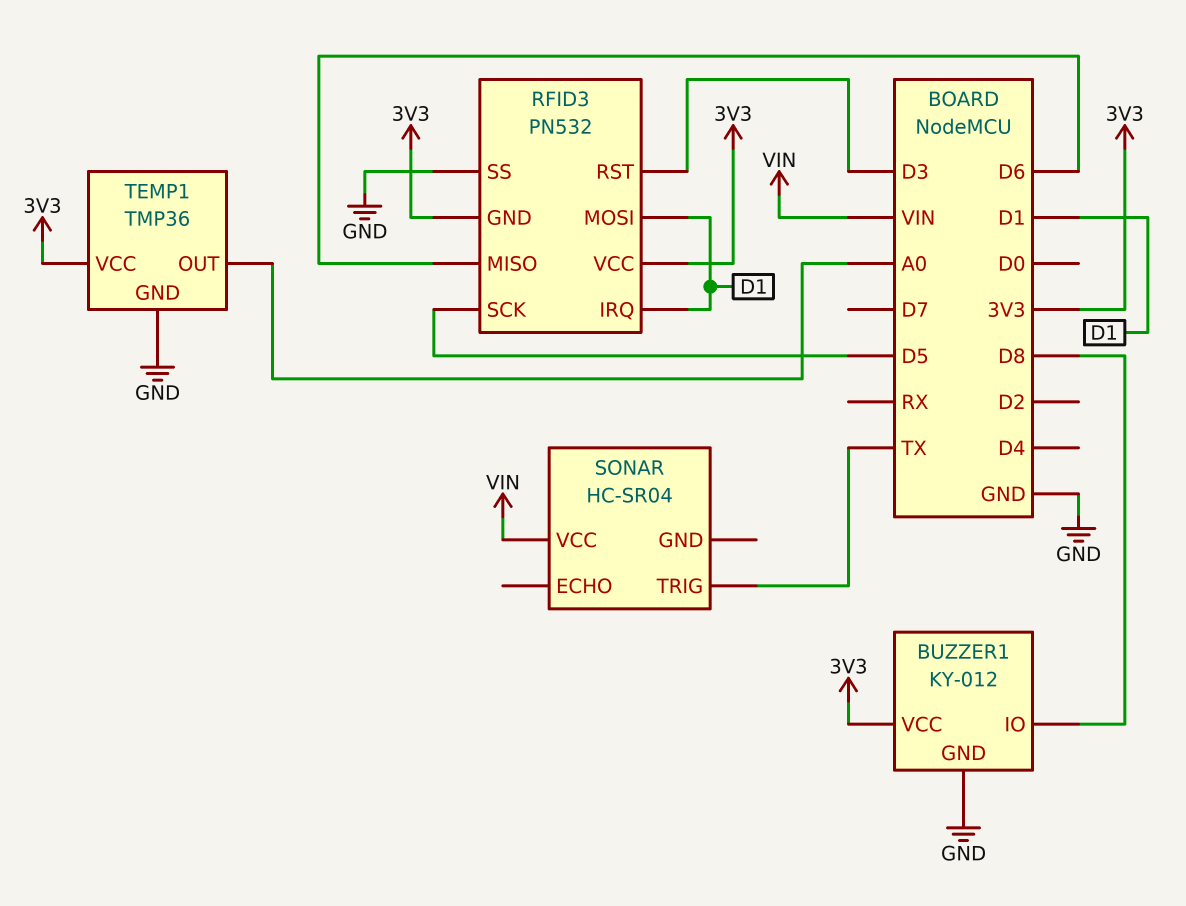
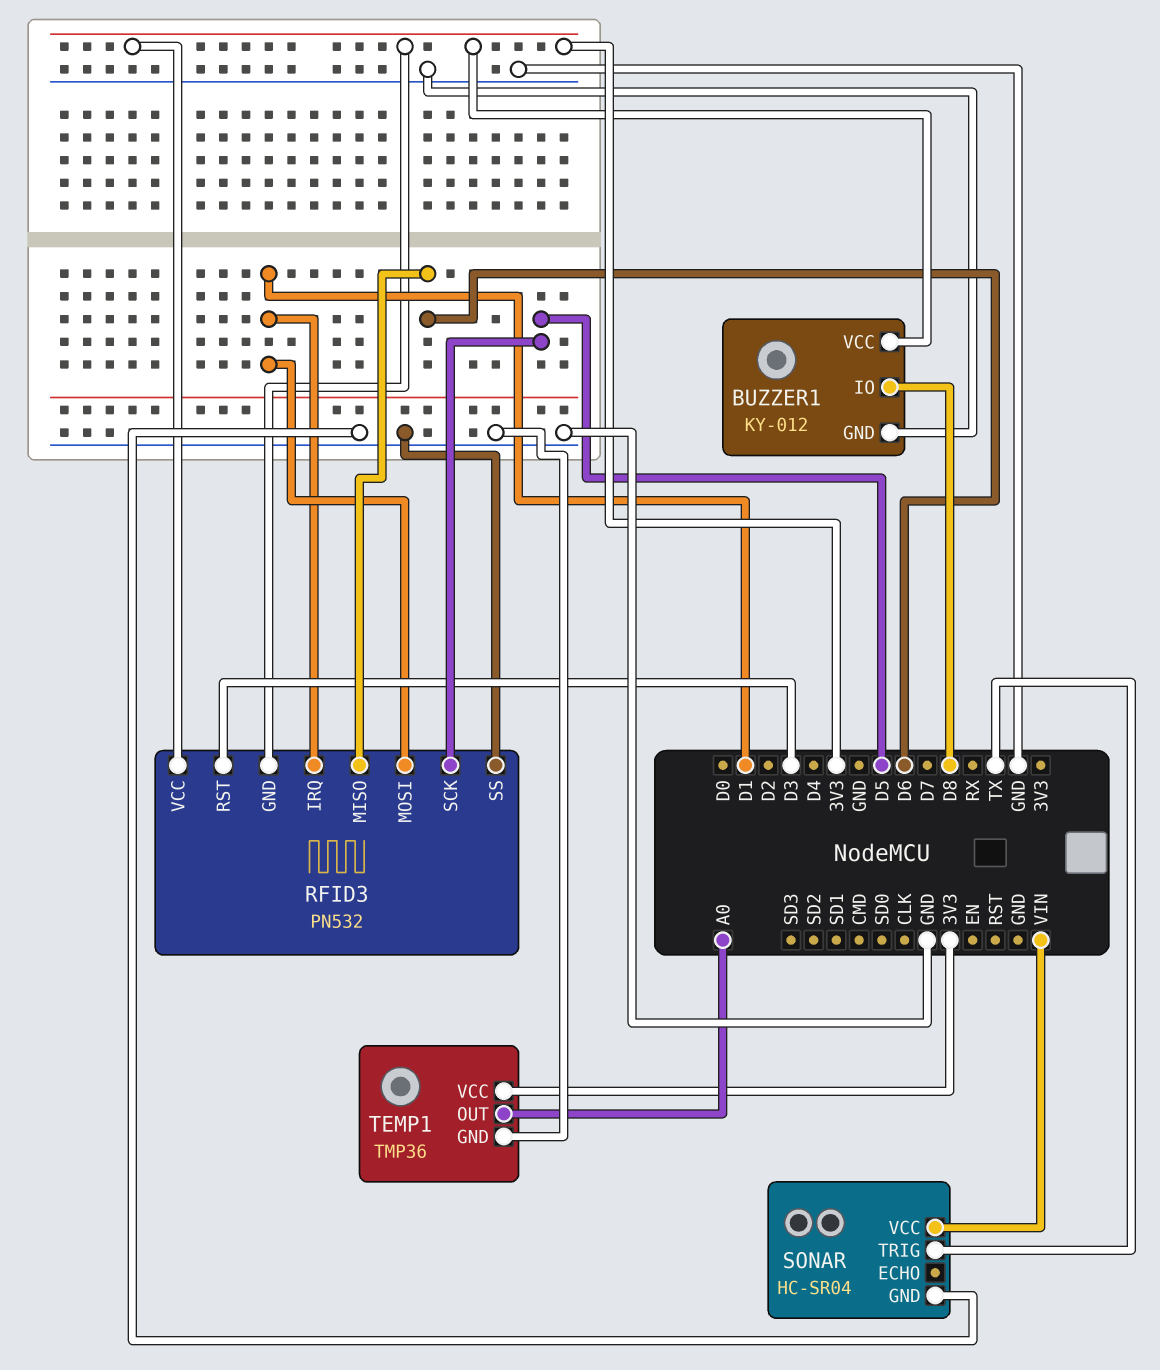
SONAR pin GND: none -> GND

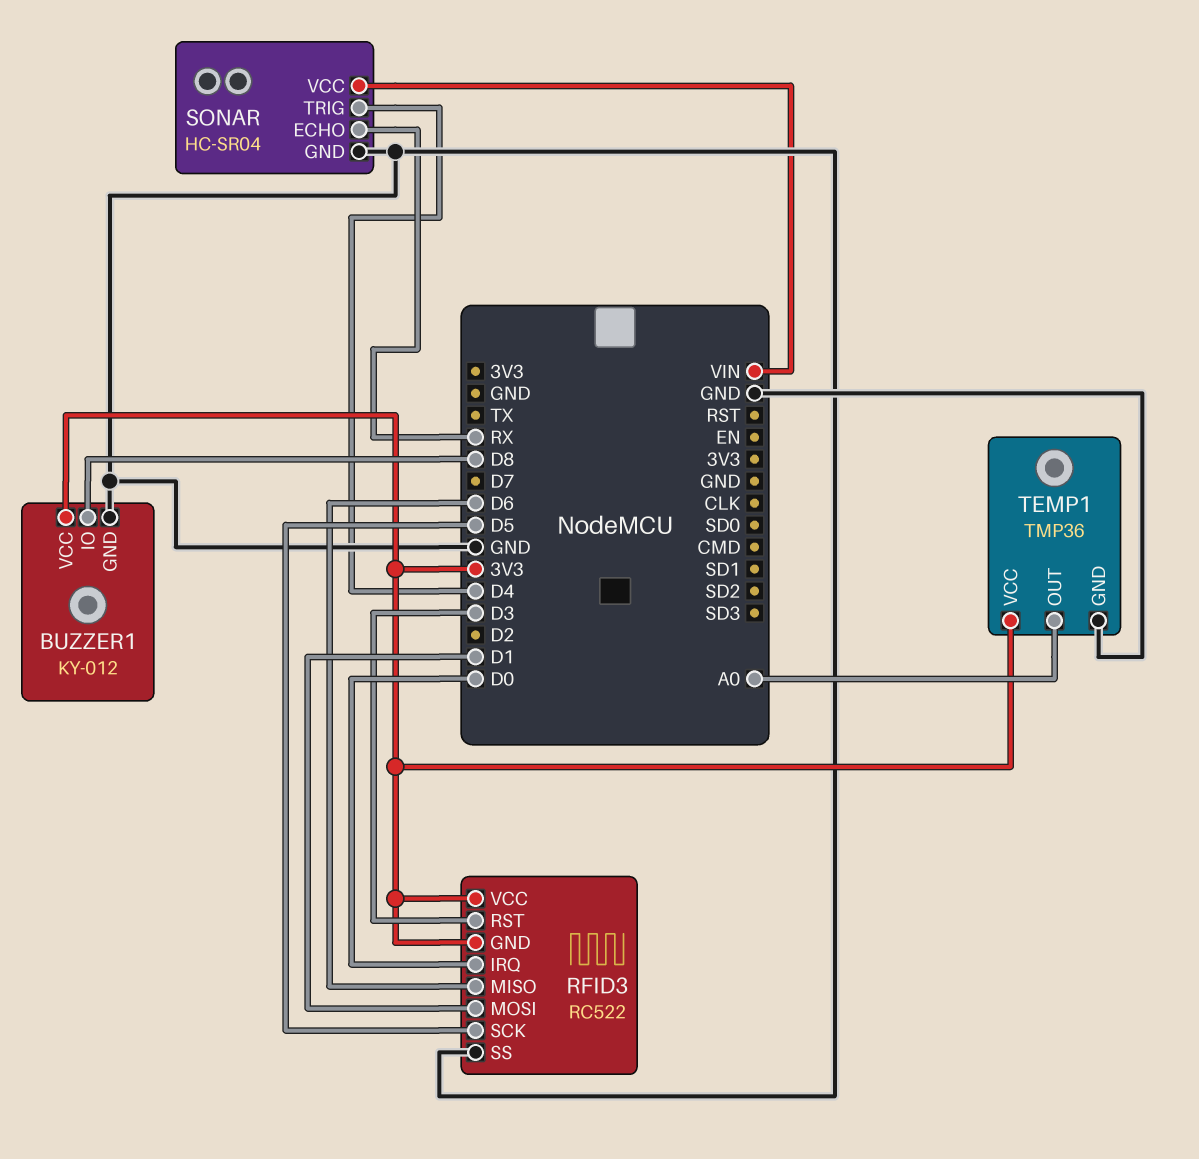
RFID3: PN532 -> RC522
RFID3 pin IRQ: D1 -> D0
SONAR pin ECHO: none -> RX
SONAR pin TRIG: TX -> D4

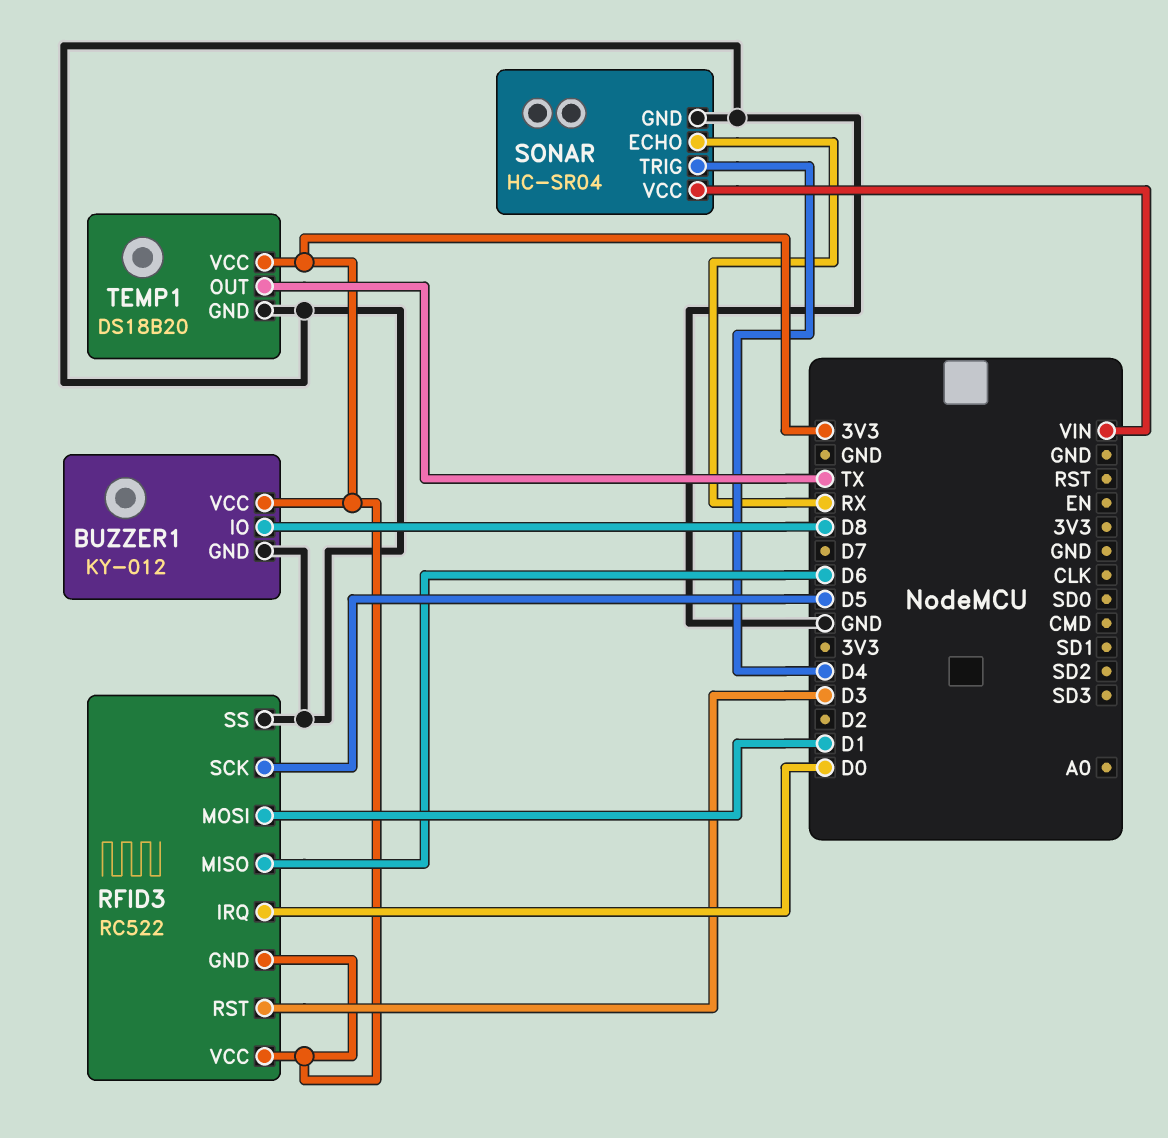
TEMP1: TMP36 -> DS18B20
TEMP1 pin OUT: A0 -> TX

